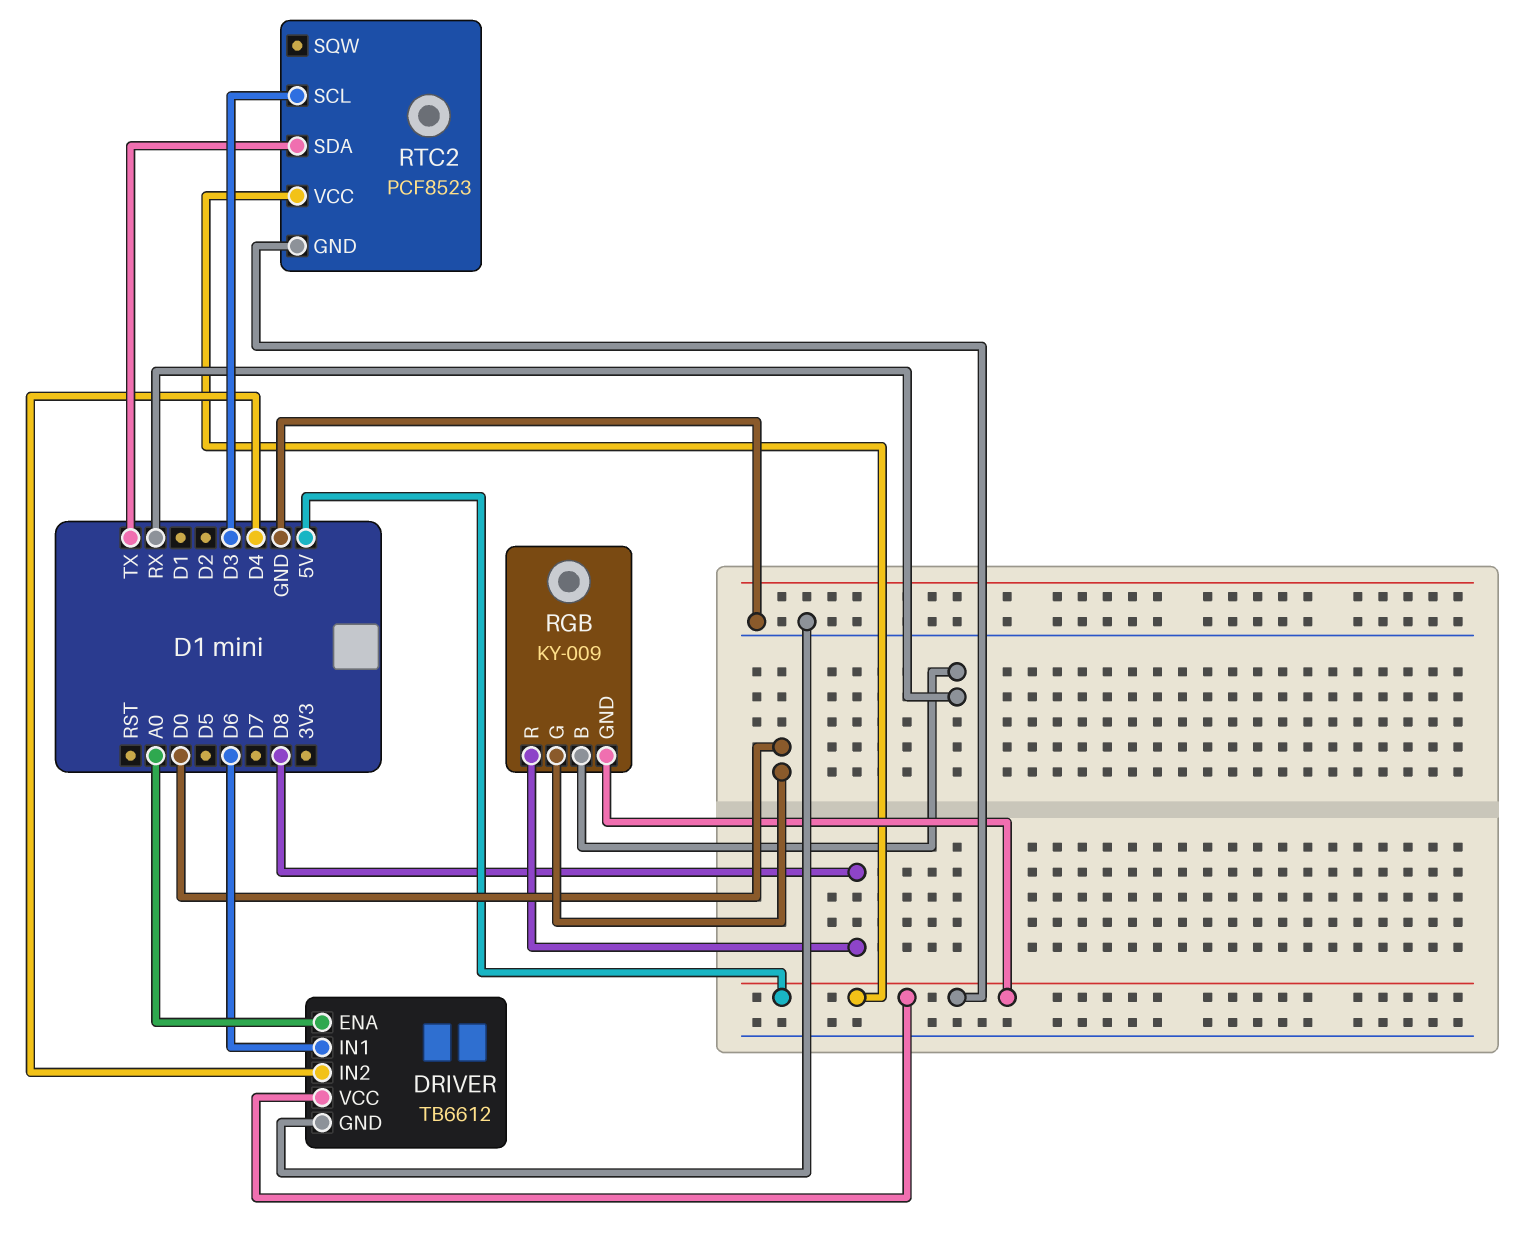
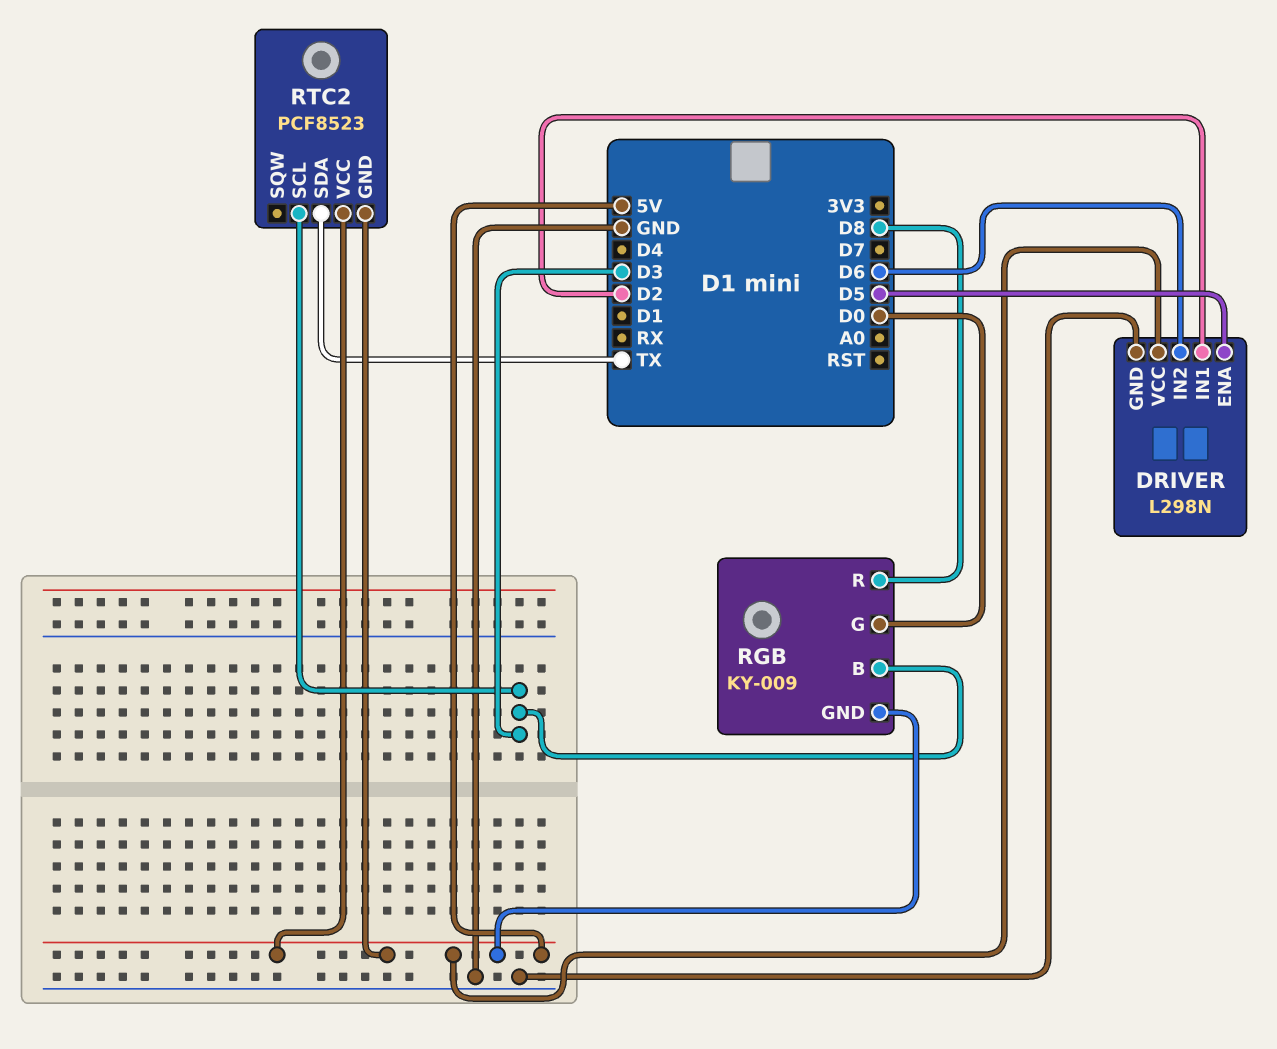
DRIVER: TB6612 -> L298N
DRIVER pin ENA: A0 -> D5
DRIVER pin IN1: D6 -> D2
DRIVER pin IN2: D4 -> D6
RGB pin B: RX -> D3

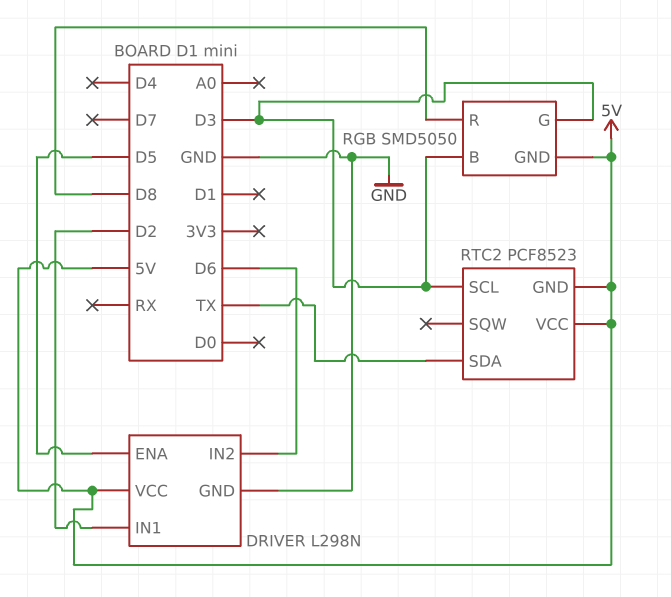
RGB: KY-009 -> SMD5050
RGB pin G: D0 -> D3

